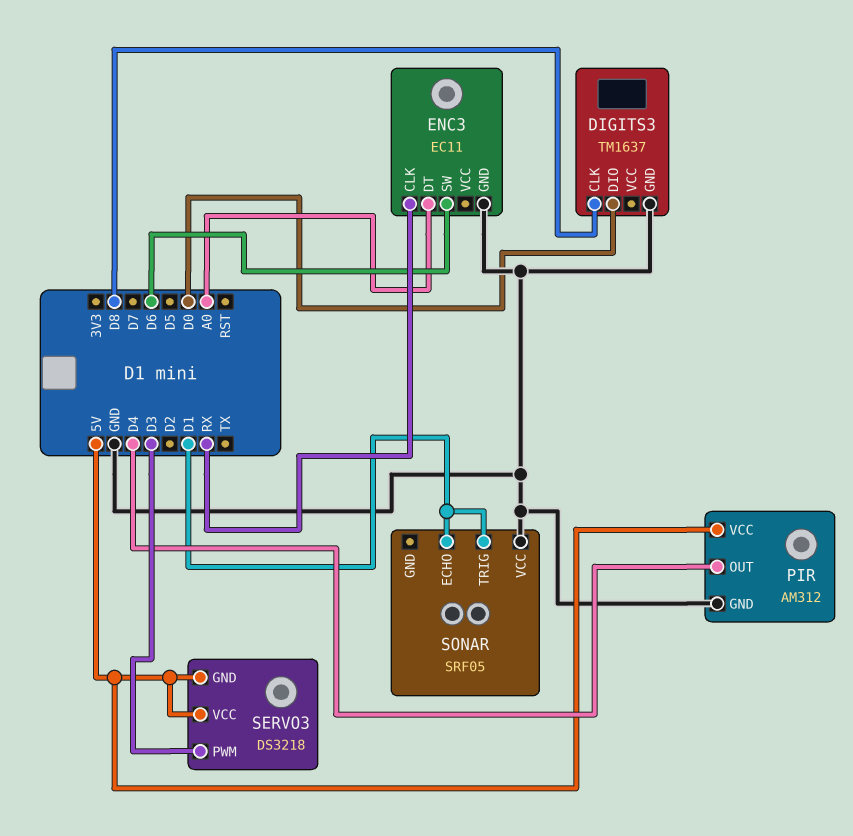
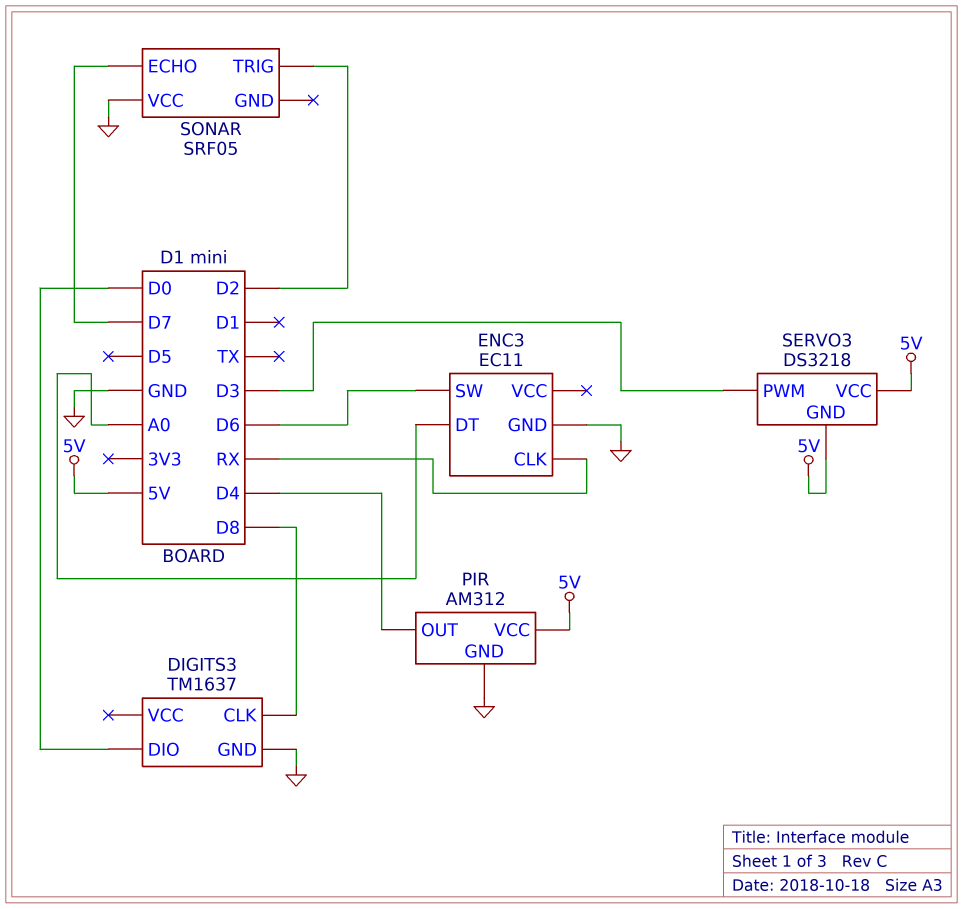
SONAR pin ECHO: D1 -> D7
SONAR pin TRIG: D1 -> D2

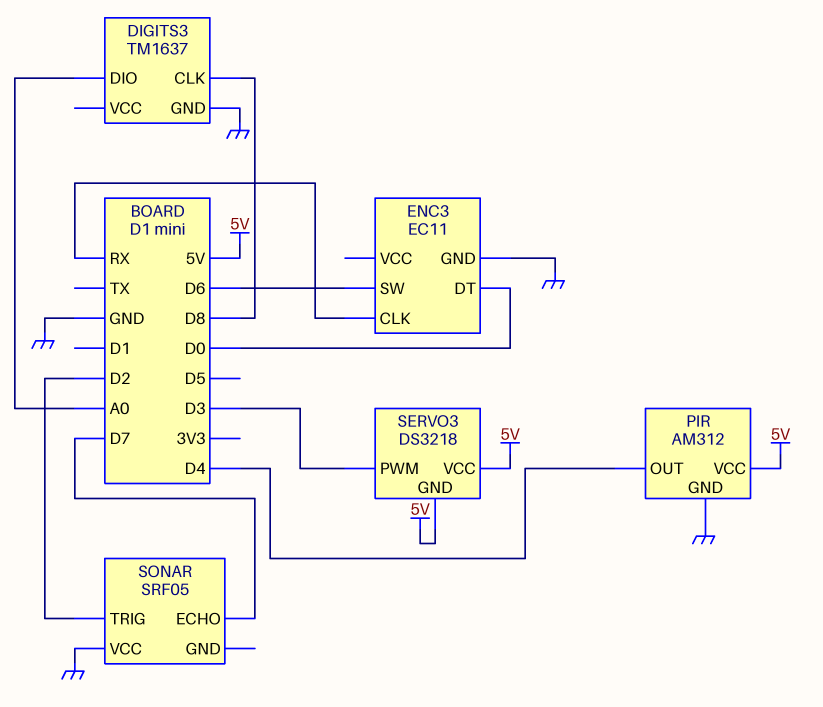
DIGITS3 pin DIO: D0 -> A0
ENC3 pin DT: A0 -> D0

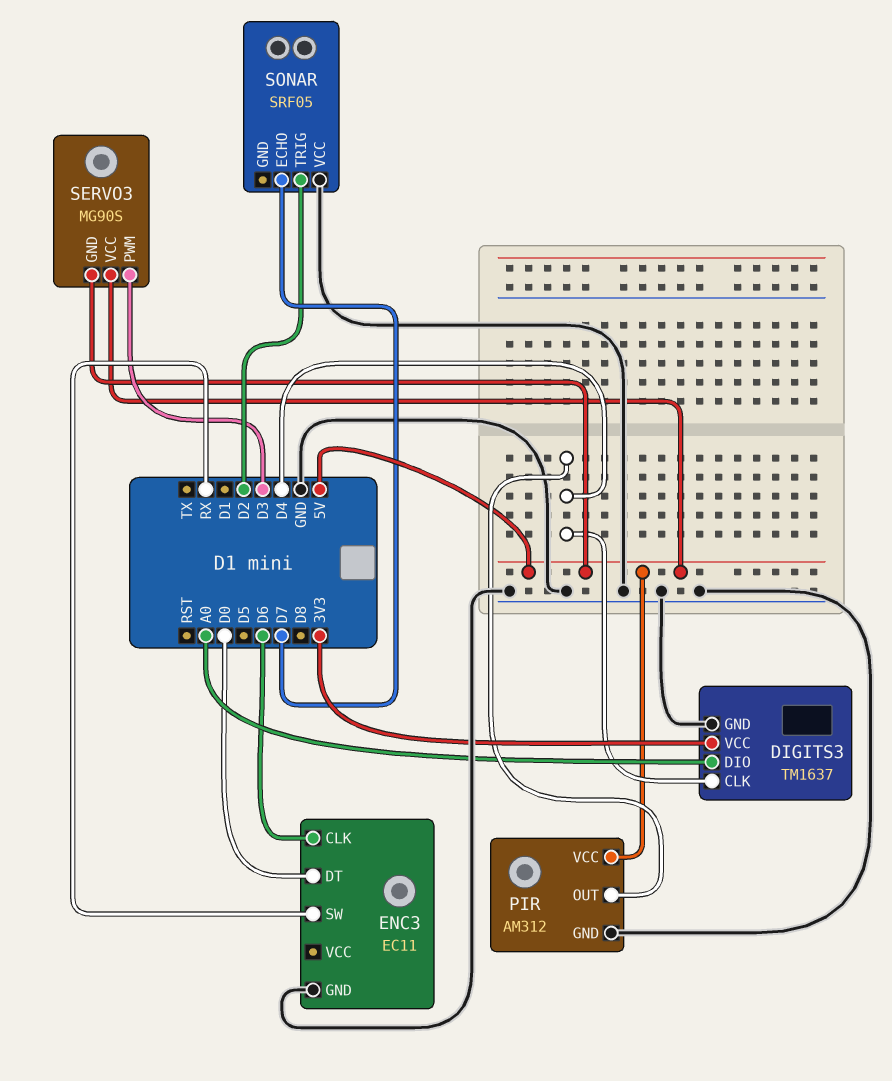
DIGITS3 pin CLK: D8 -> D4
DIGITS3 pin VCC: none -> 3V3
ENC3 pin CLK: RX -> D6
ENC3 pin SW: D6 -> RX
SERVO3: DS3218 -> MG90S

